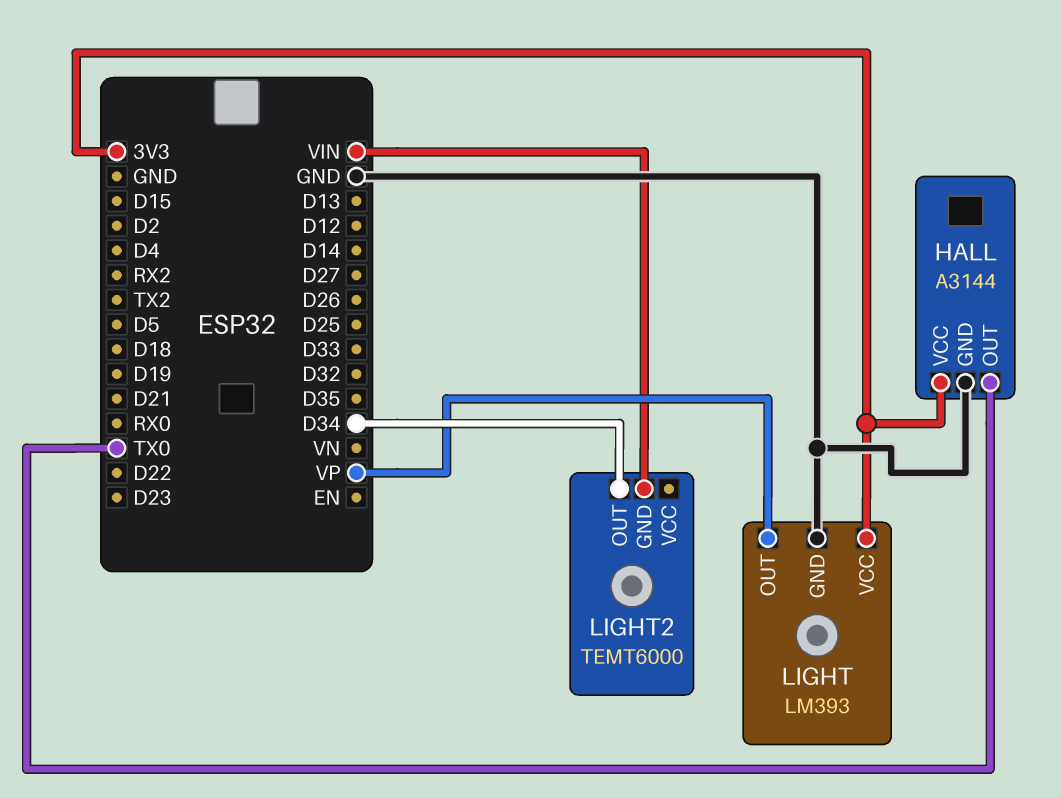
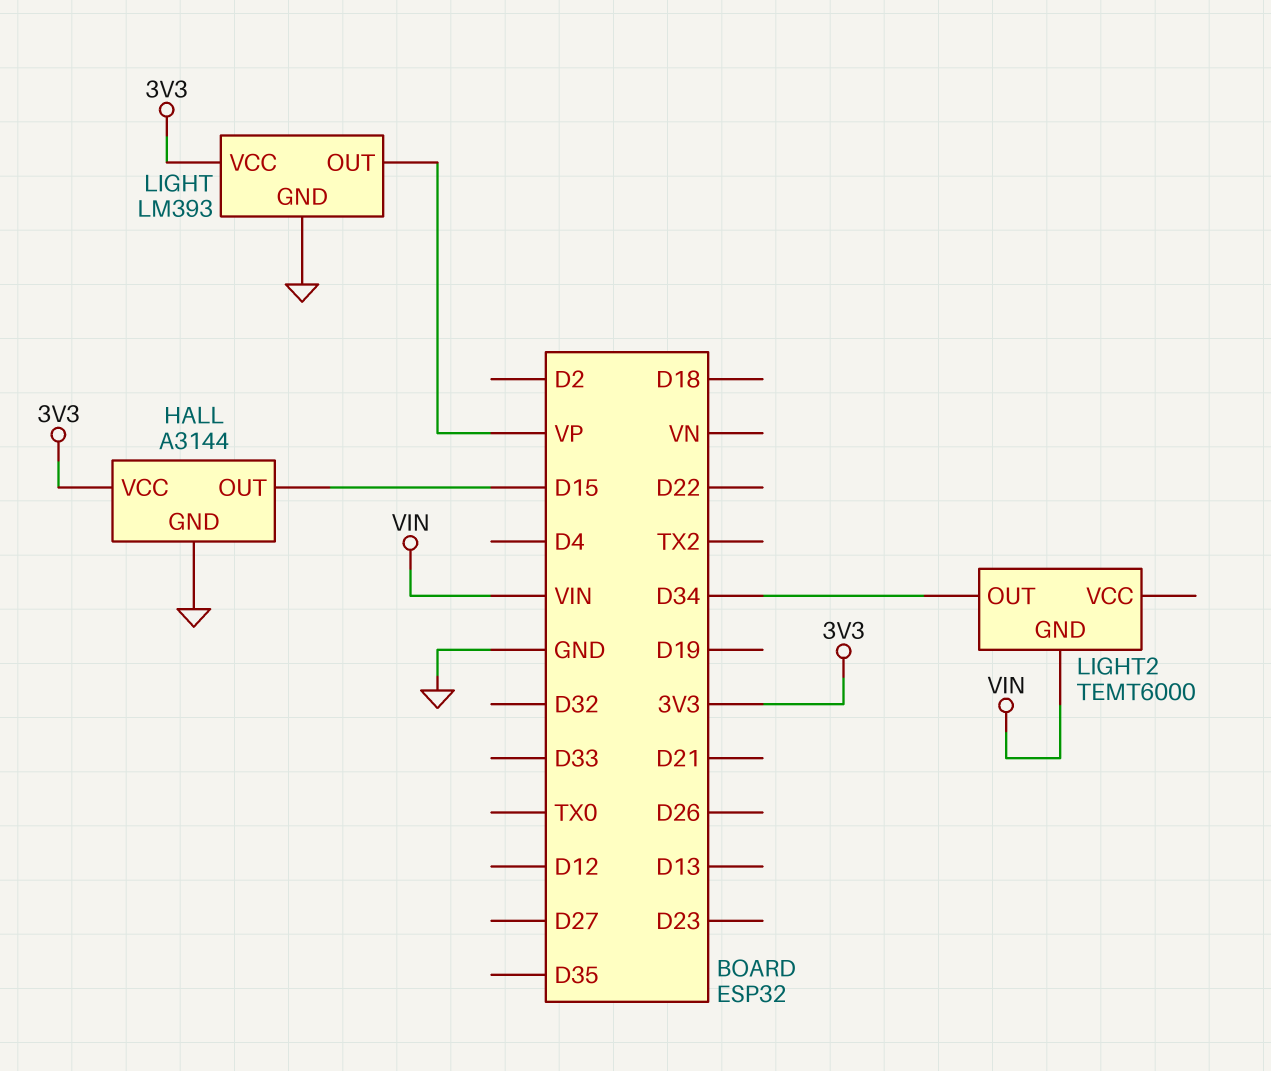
HALL pin OUT: TX0 -> D15

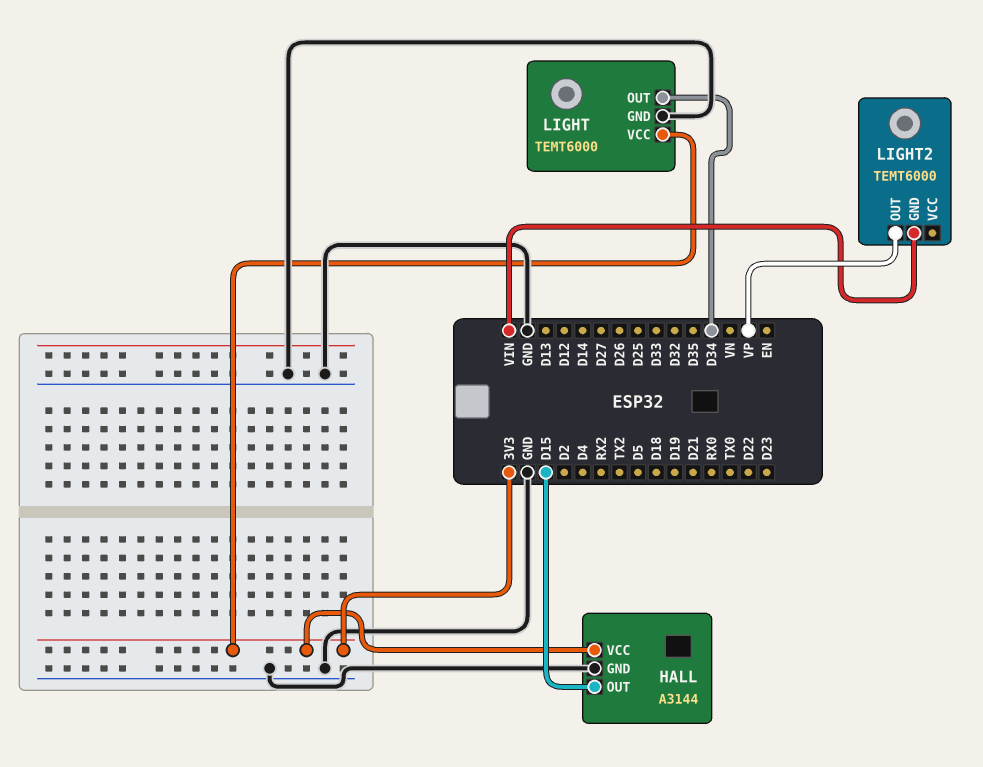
LIGHT: LM393 -> TEMT6000
LIGHT pin OUT: VP -> D34
LIGHT2 pin OUT: D34 -> VP

